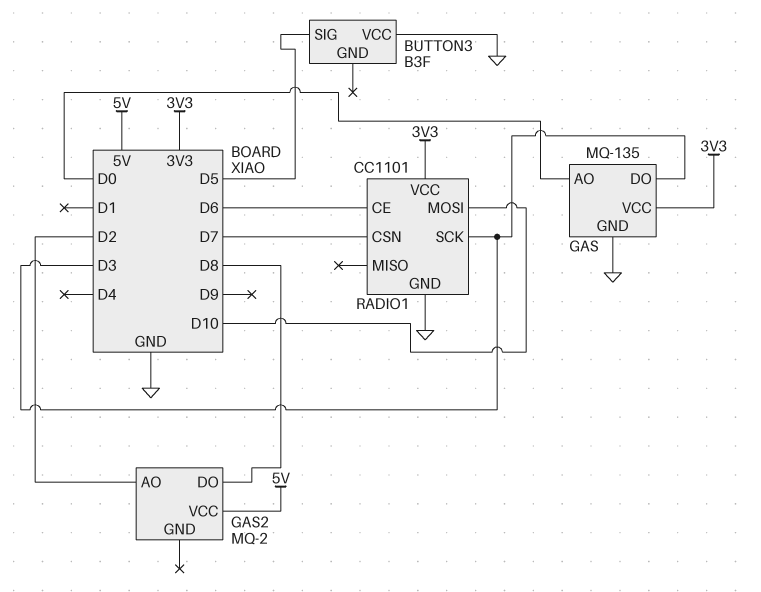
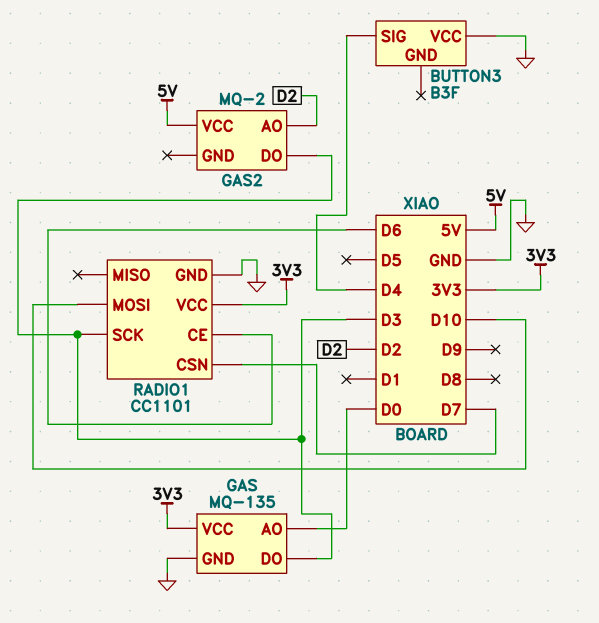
BUTTON3 pin SIG: D5 -> D4
GAS2 pin DO: D8 -> D3

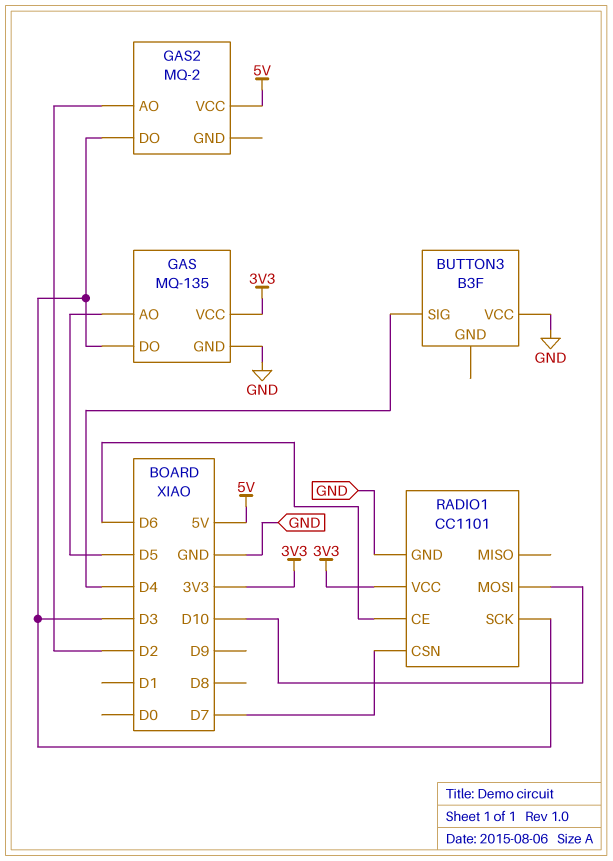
GAS pin AO: D0 -> D5

